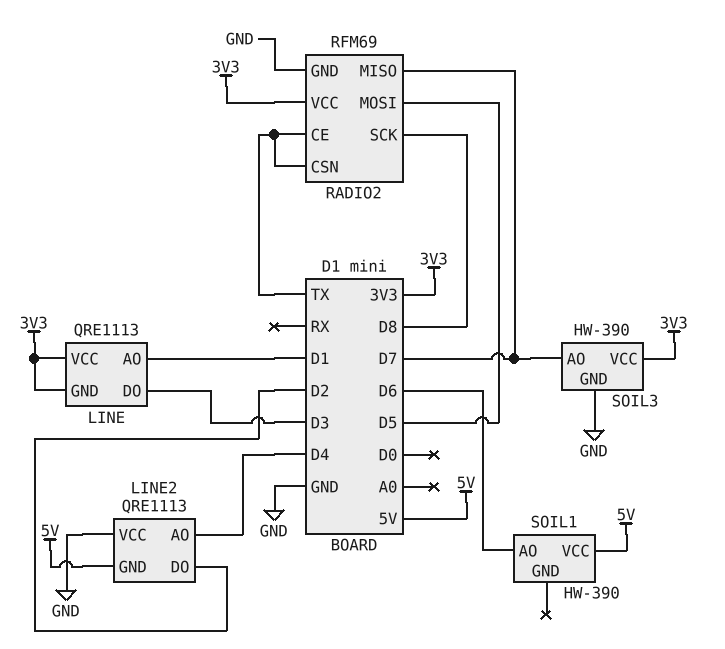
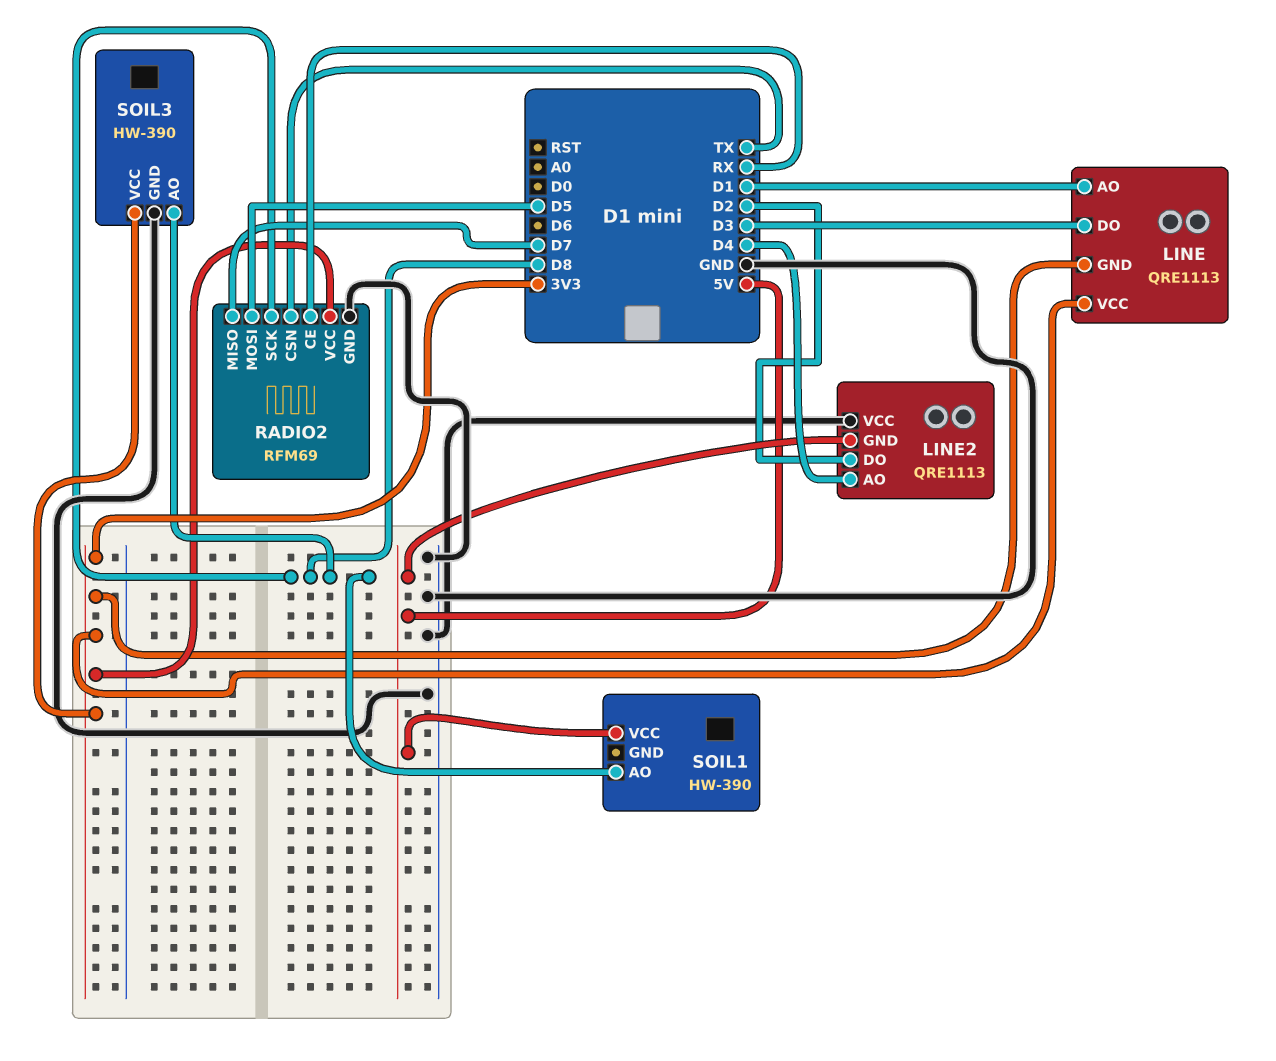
RADIO2 pin CE: TX -> RX
SOIL1 pin AO: D6 -> D8
SOIL3 pin AO: D7 -> D8

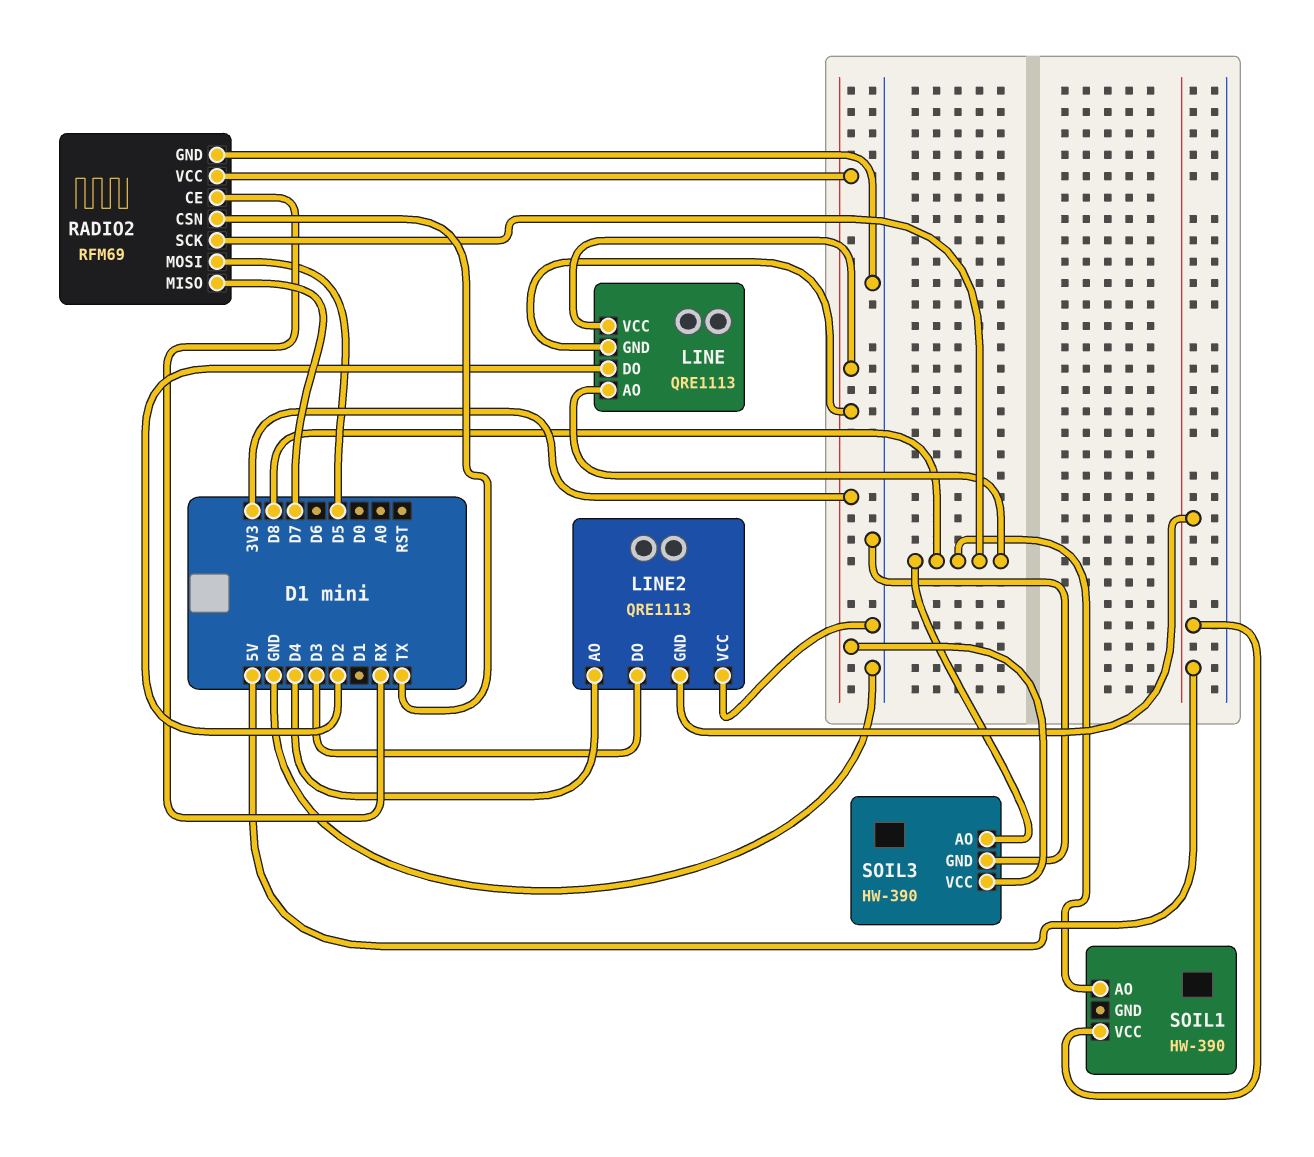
LINE pin AO: D1 -> D8
LINE pin DO: D3 -> D2
LINE2 pin DO: D2 -> D3

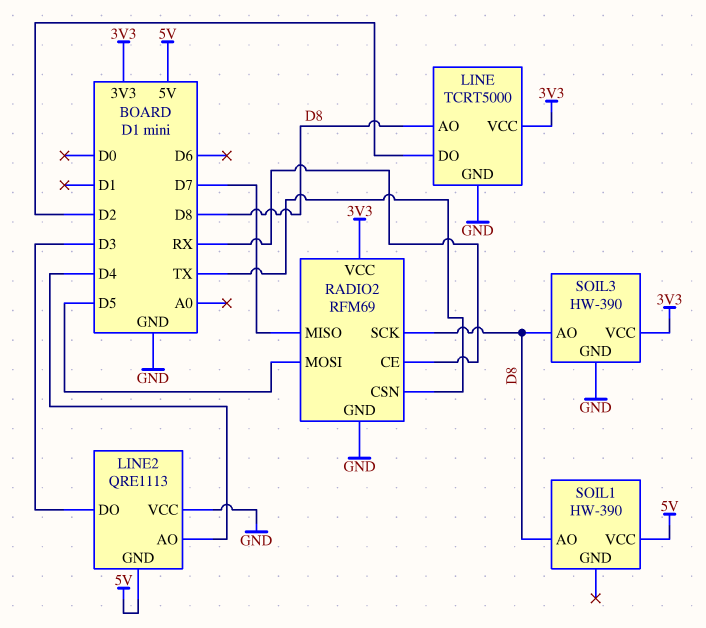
LINE: QRE1113 -> TCRT5000
LINE pin GND: 3V3 -> GND

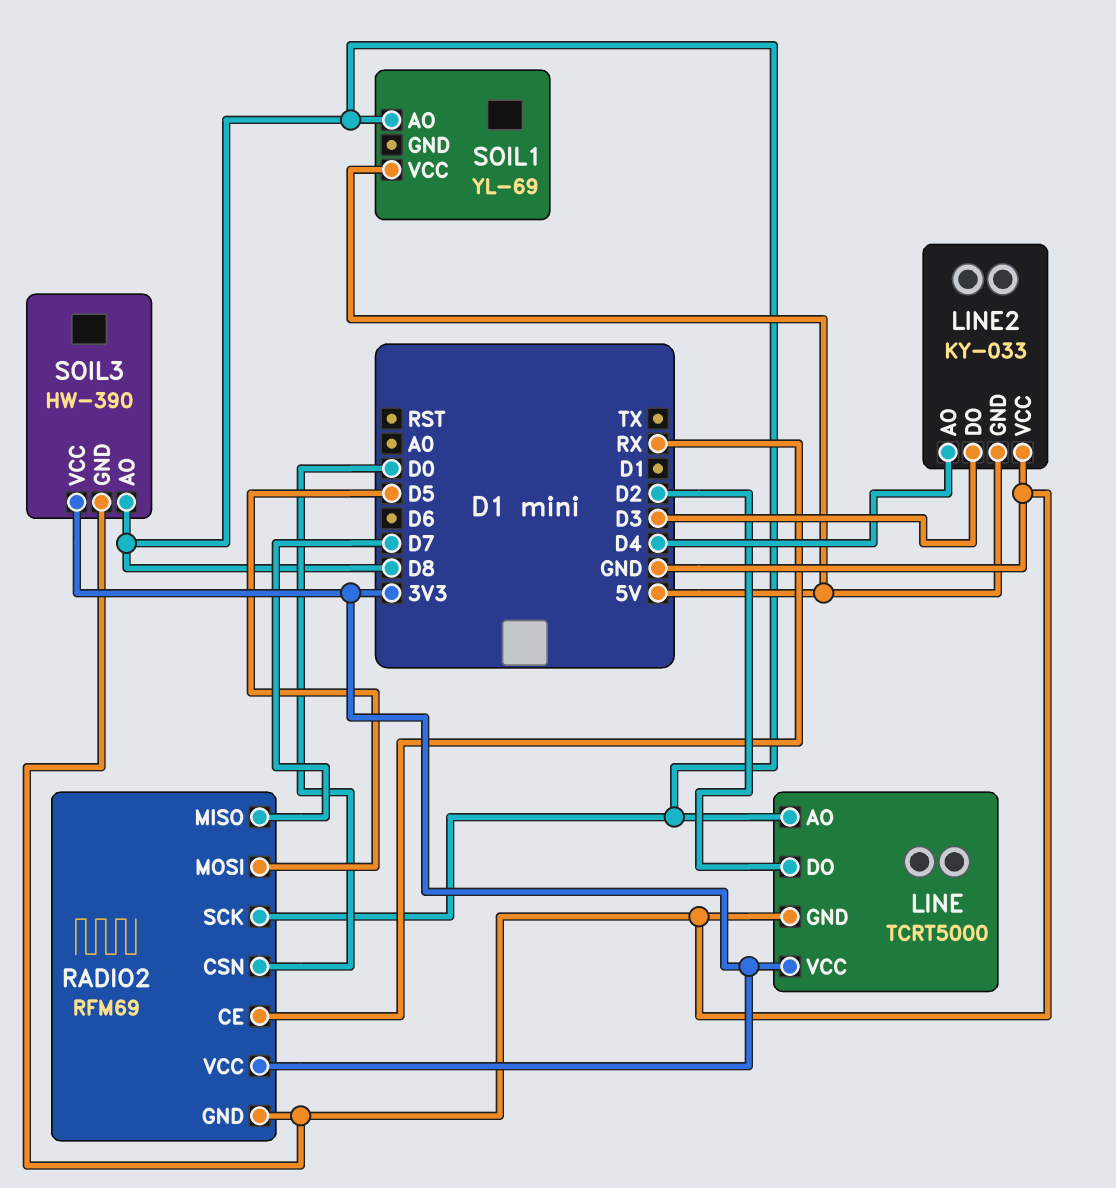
LINE2: QRE1113 -> KY-033
RADIO2 pin CSN: TX -> D0
SOIL1: HW-390 -> YL-69

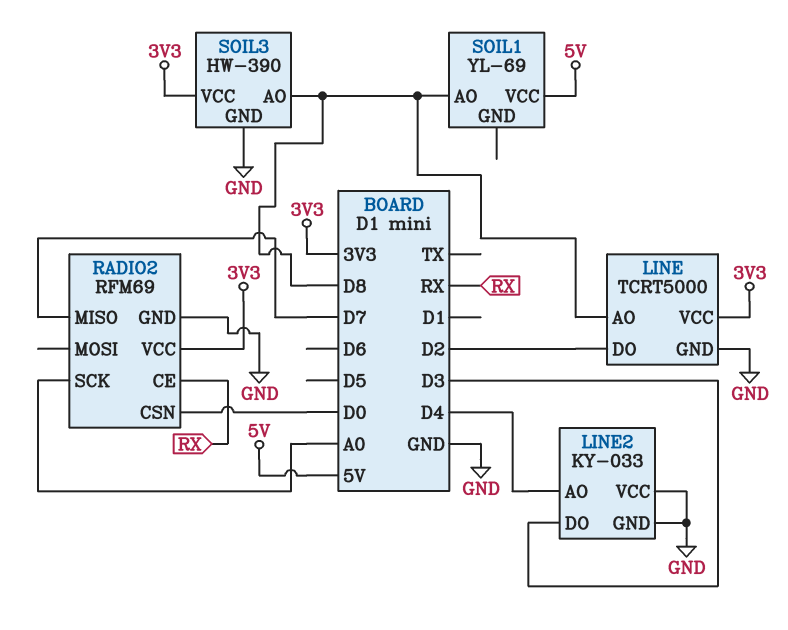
LINE2 pin GND: 5V -> GND
RADIO2 pin MOSI: D5 -> none
RADIO2 pin SCK: D8 -> A0

